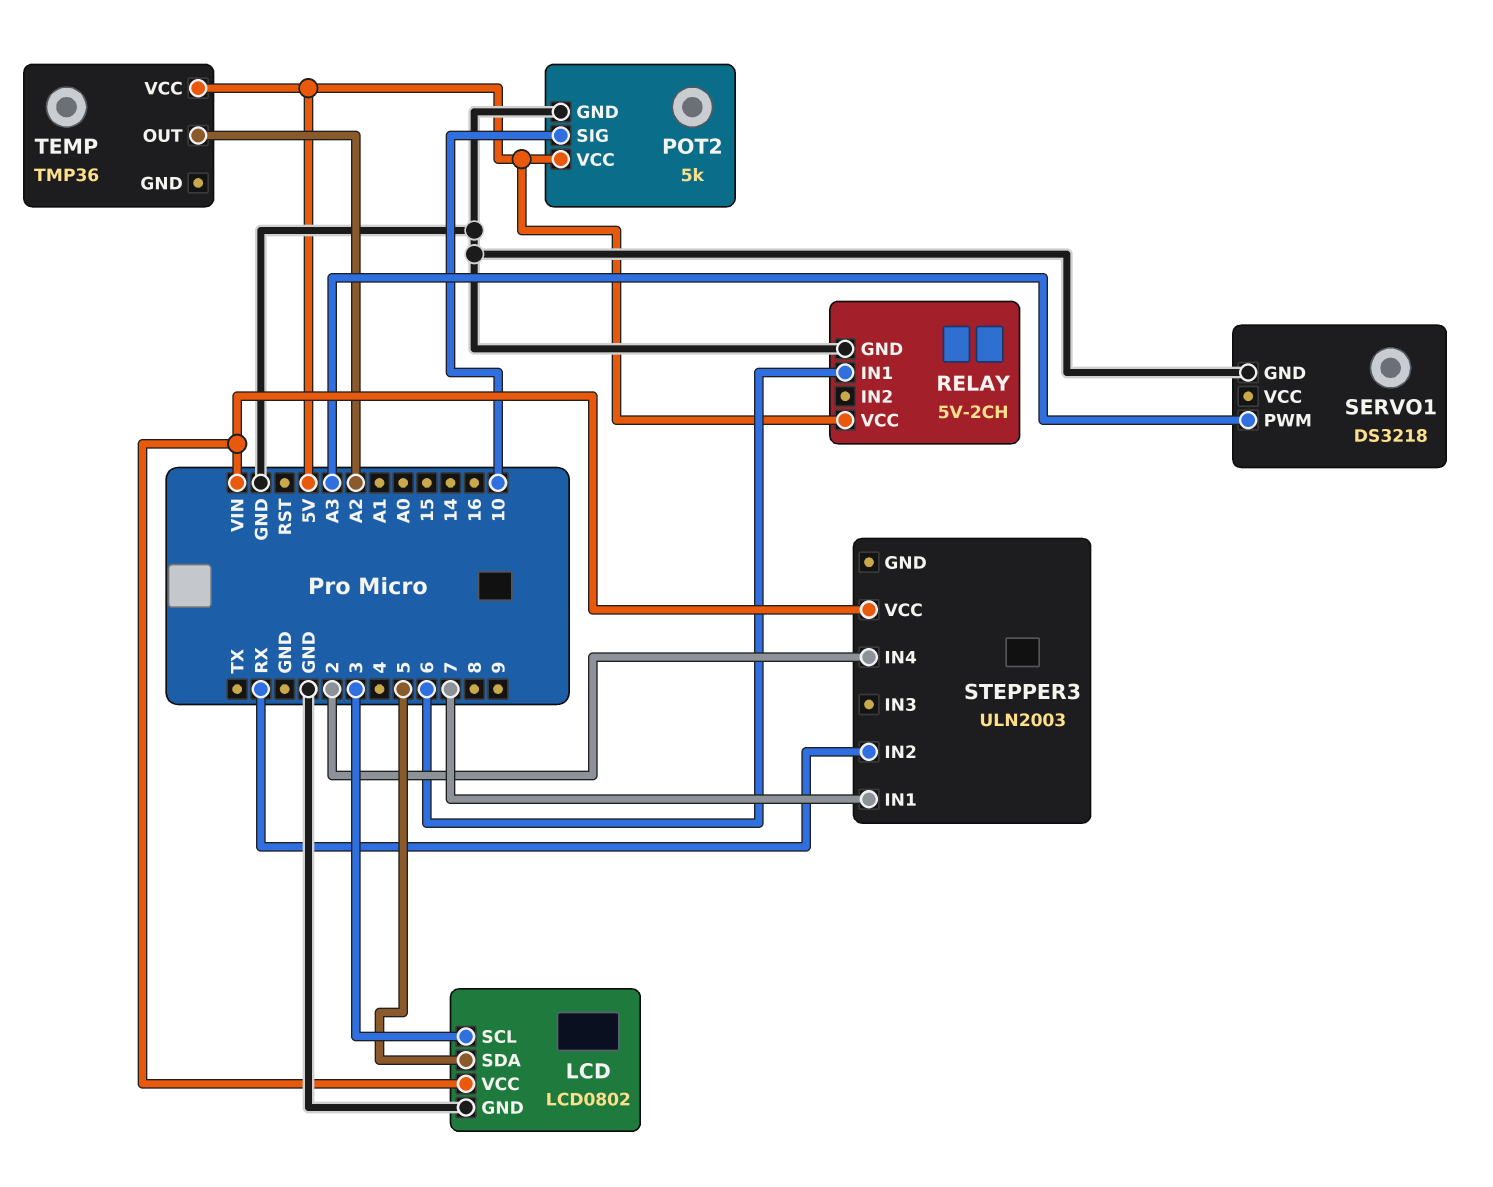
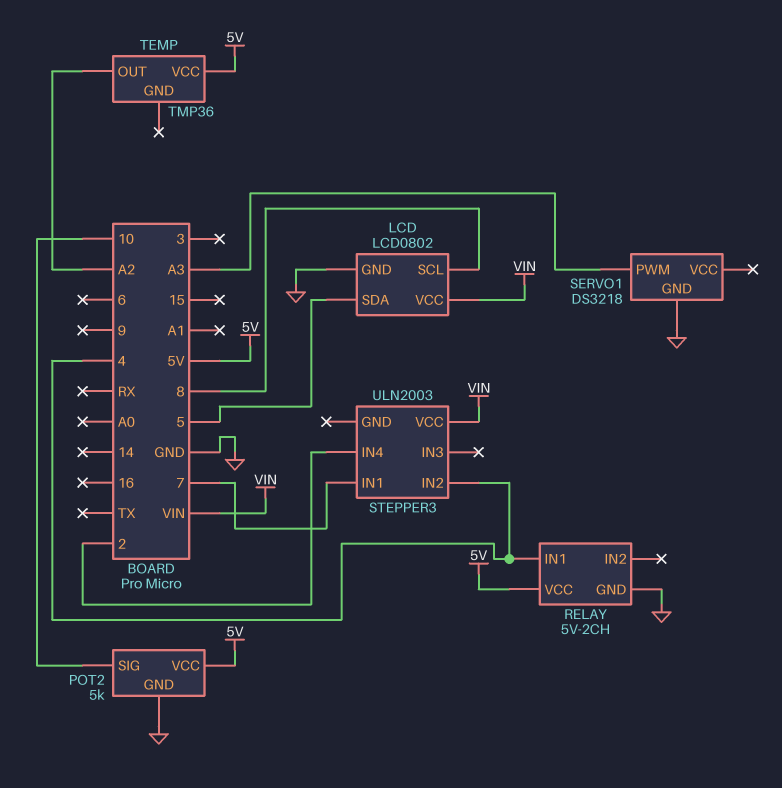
LCD pin SCL: 3 -> 8
RELAY pin IN1: 6 -> 4
STEPPER3 pin IN2: RX -> 4

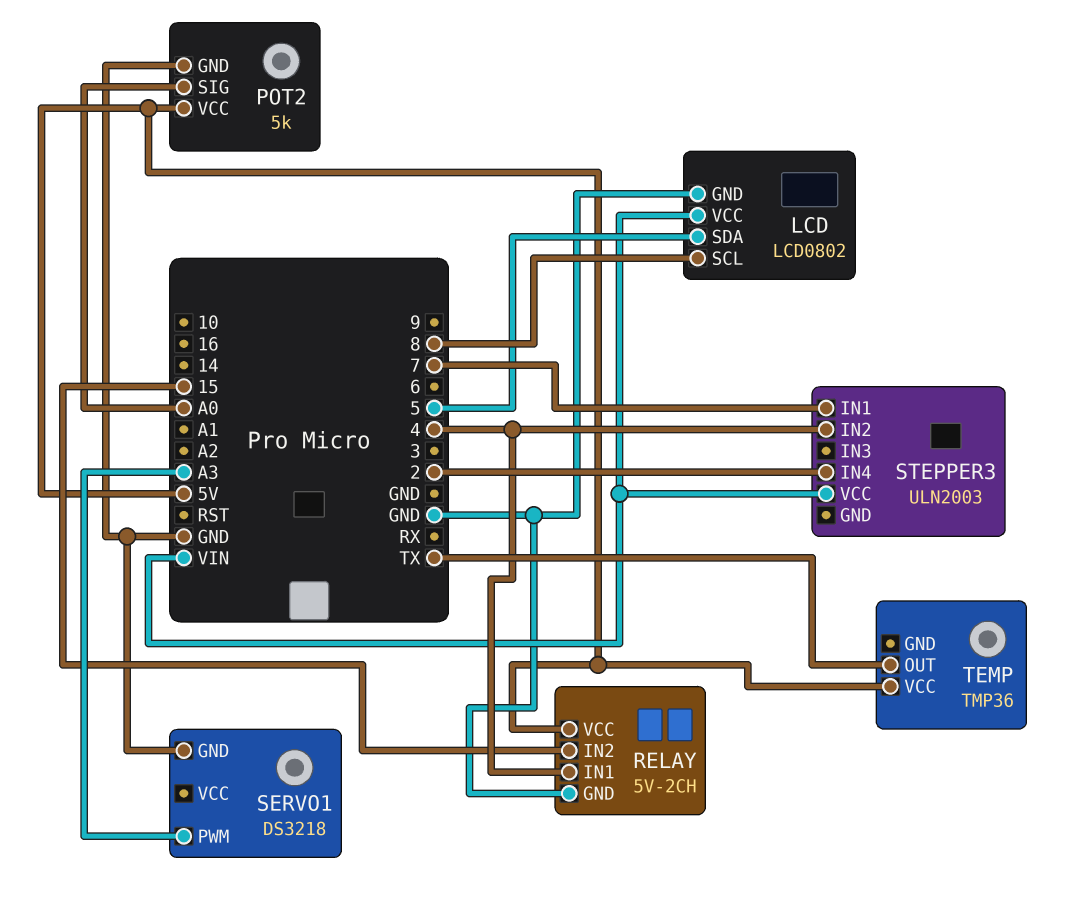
POT2 pin SIG: 10 -> A0
RELAY pin IN2: none -> 15
TEMP pin OUT: A2 -> TX

